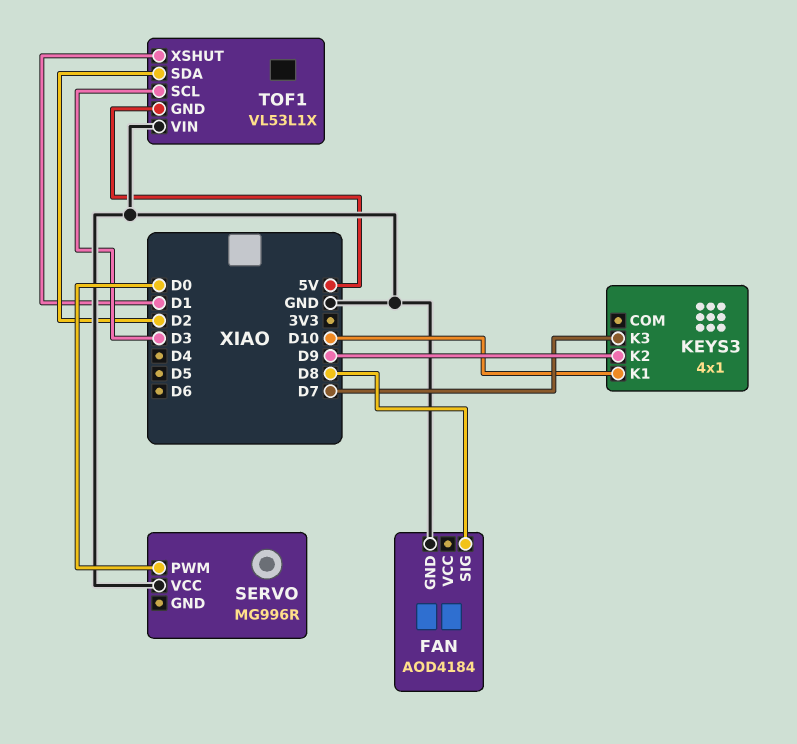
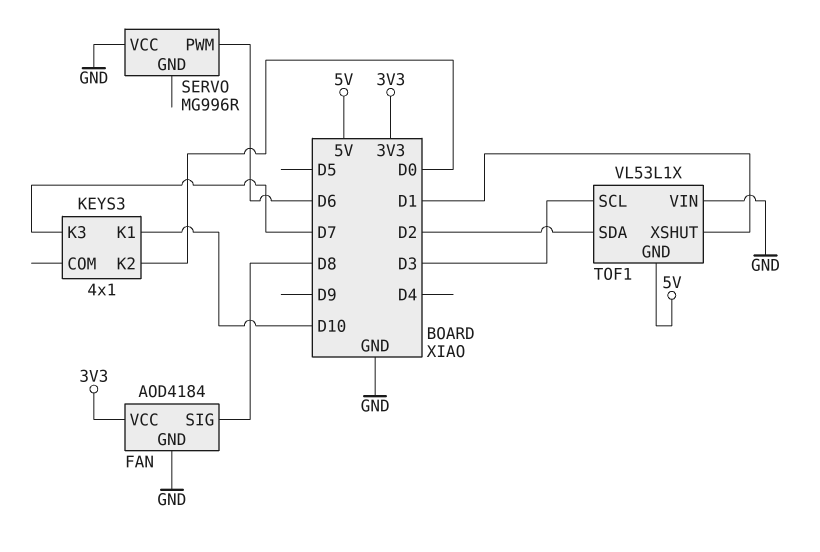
FAN pin VCC: none -> 3V3
KEYS3 pin K2: D9 -> D0
SERVO pin PWM: D0 -> D6

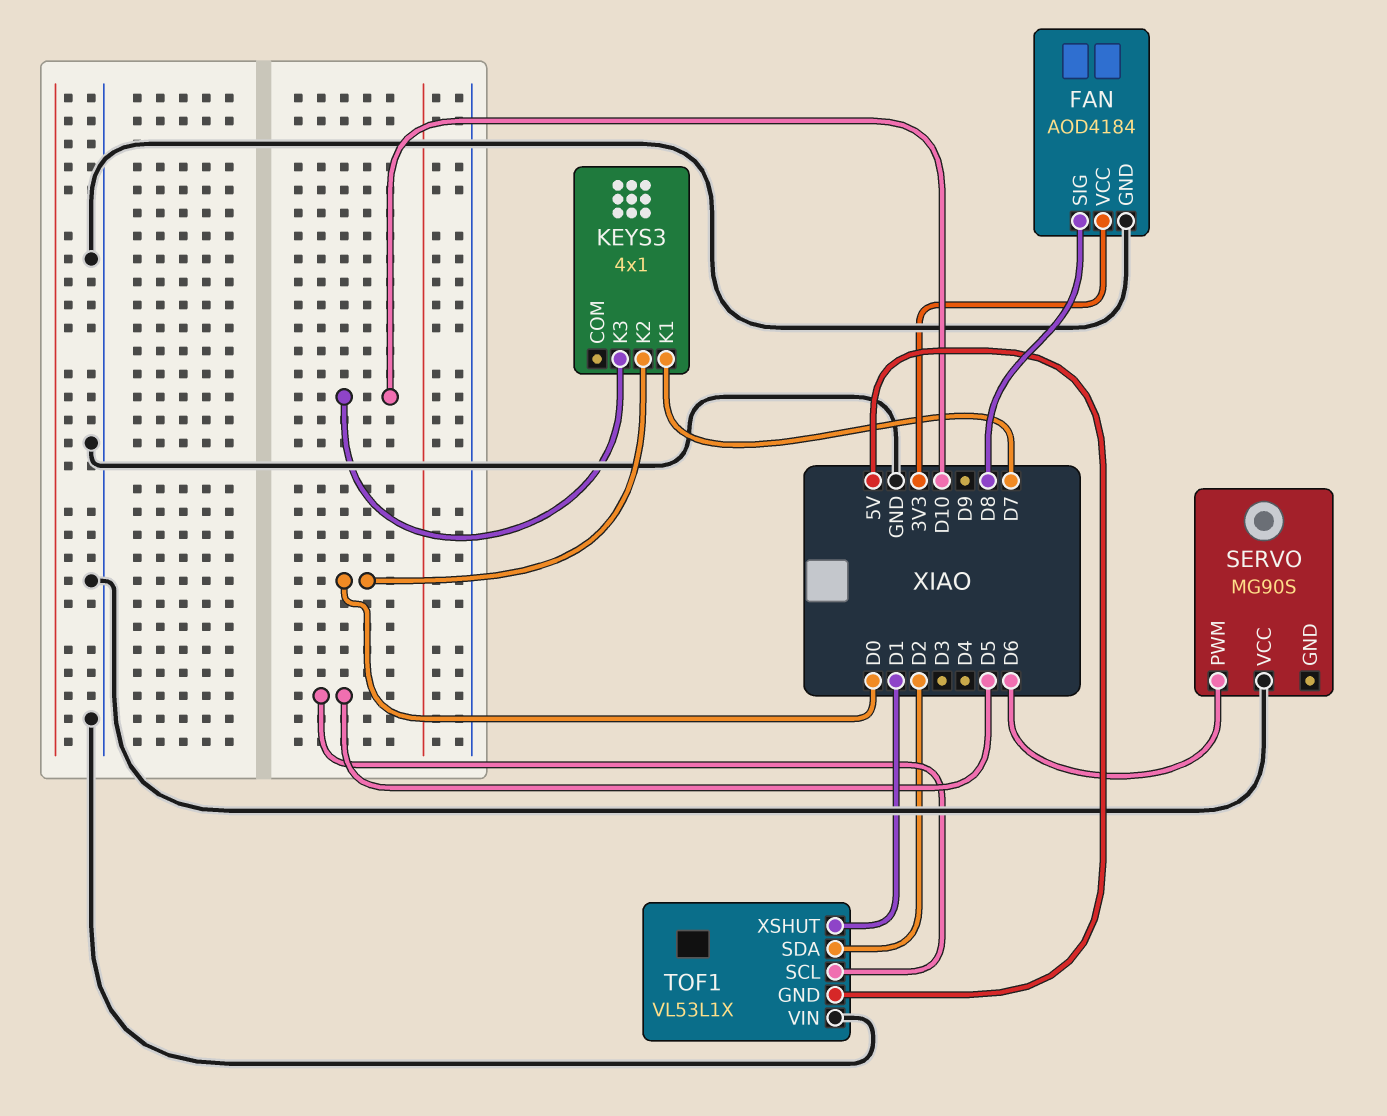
KEYS3 pin K1: D10 -> D7
KEYS3 pin K3: D7 -> D10
SERVO: MG996R -> MG90S
TOF1 pin SCL: D3 -> D5

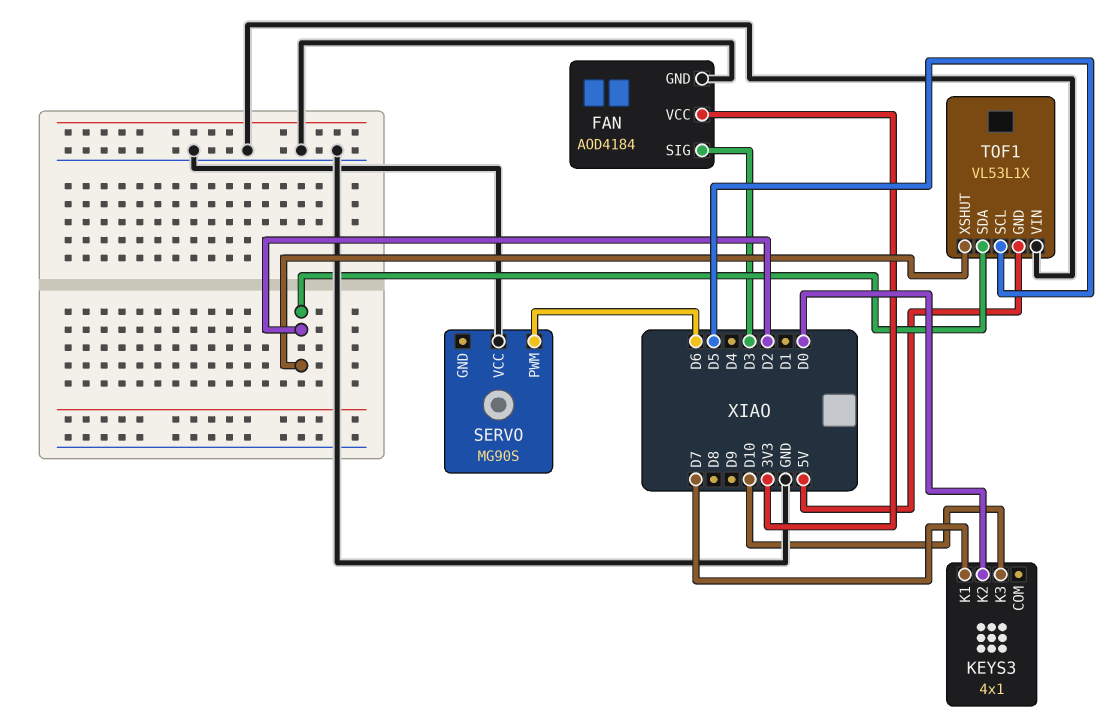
FAN pin SIG: D8 -> D3
TOF1 pin XSHUT: D1 -> D2

